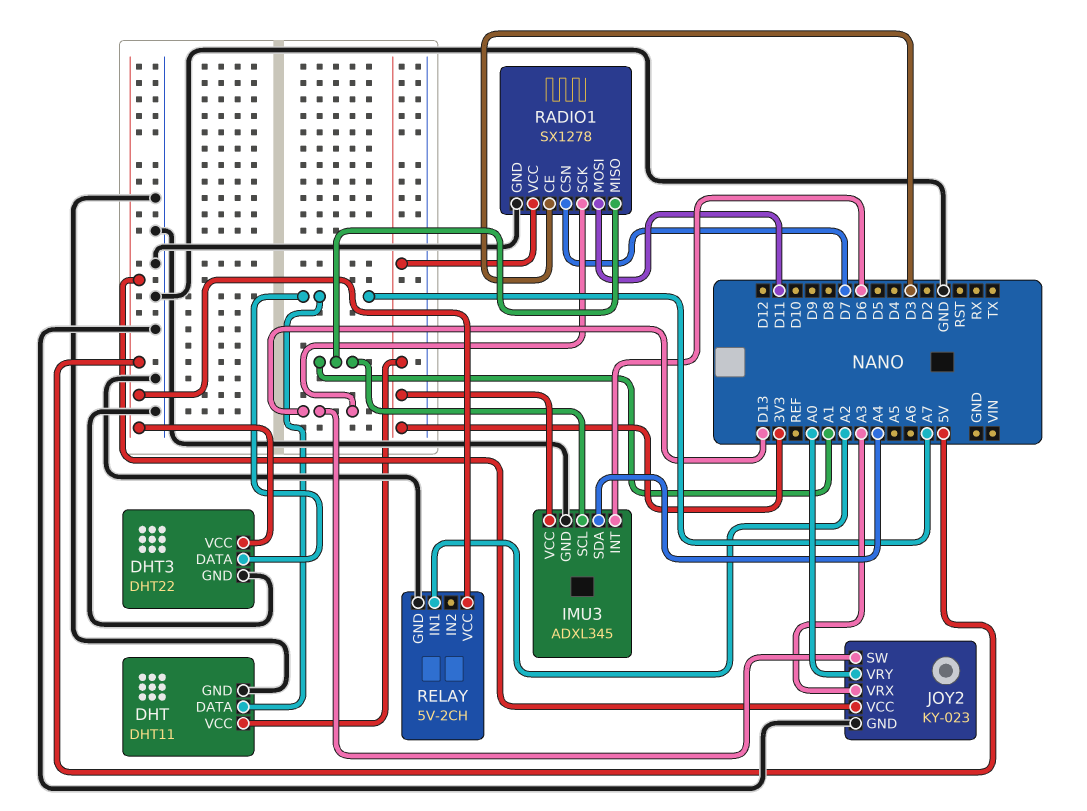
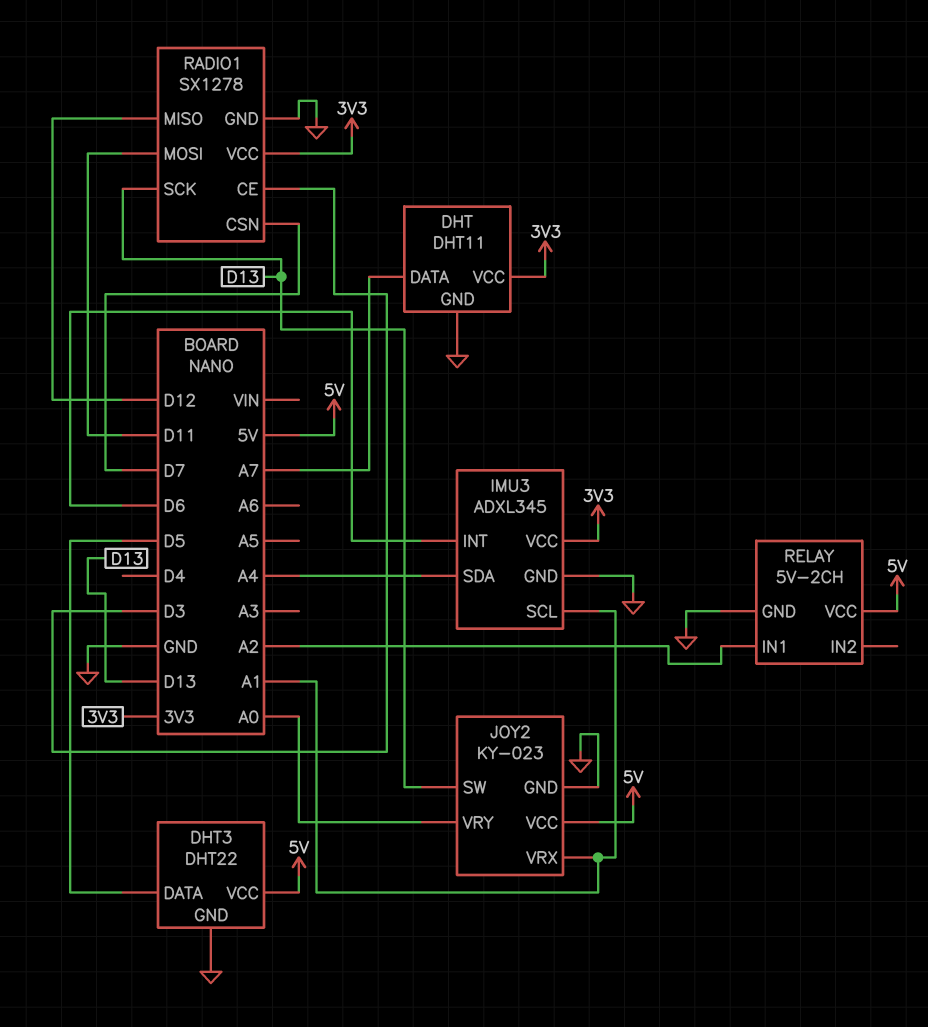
DHT3 pin DATA: A7 -> D5
JOY2 pin VRX: A3 -> A1
RADIO1 pin MISO: A1 -> D12

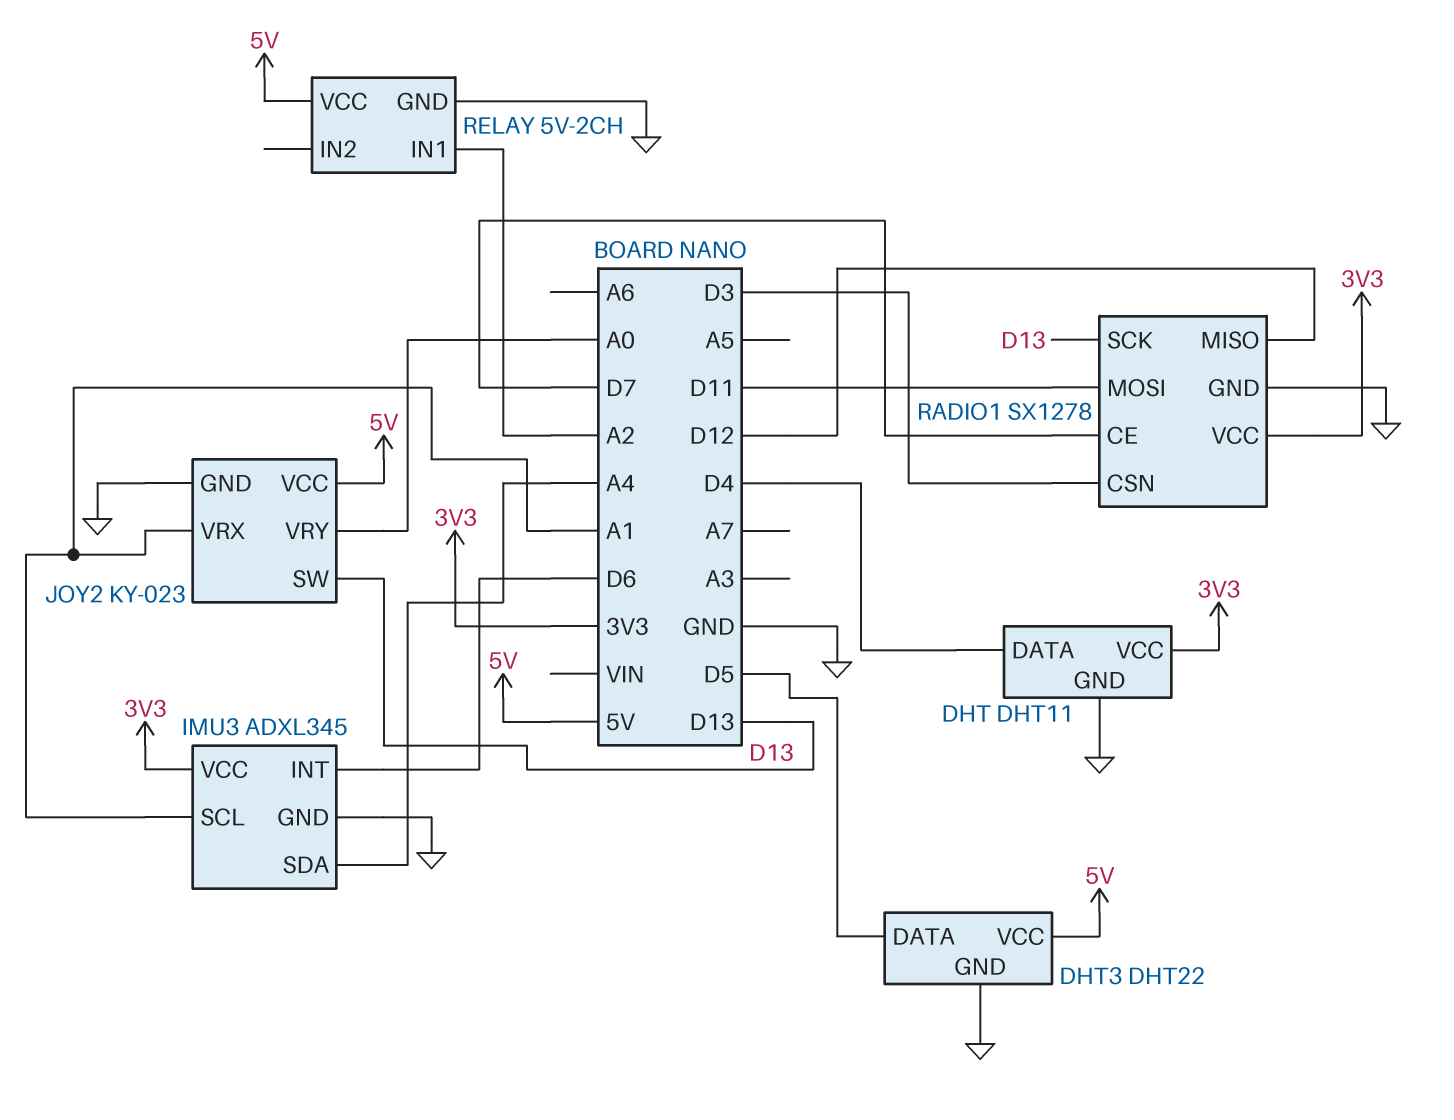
DHT pin DATA: A7 -> D4
RADIO1 pin CE: D3 -> D7
RADIO1 pin CSN: D7 -> D3

